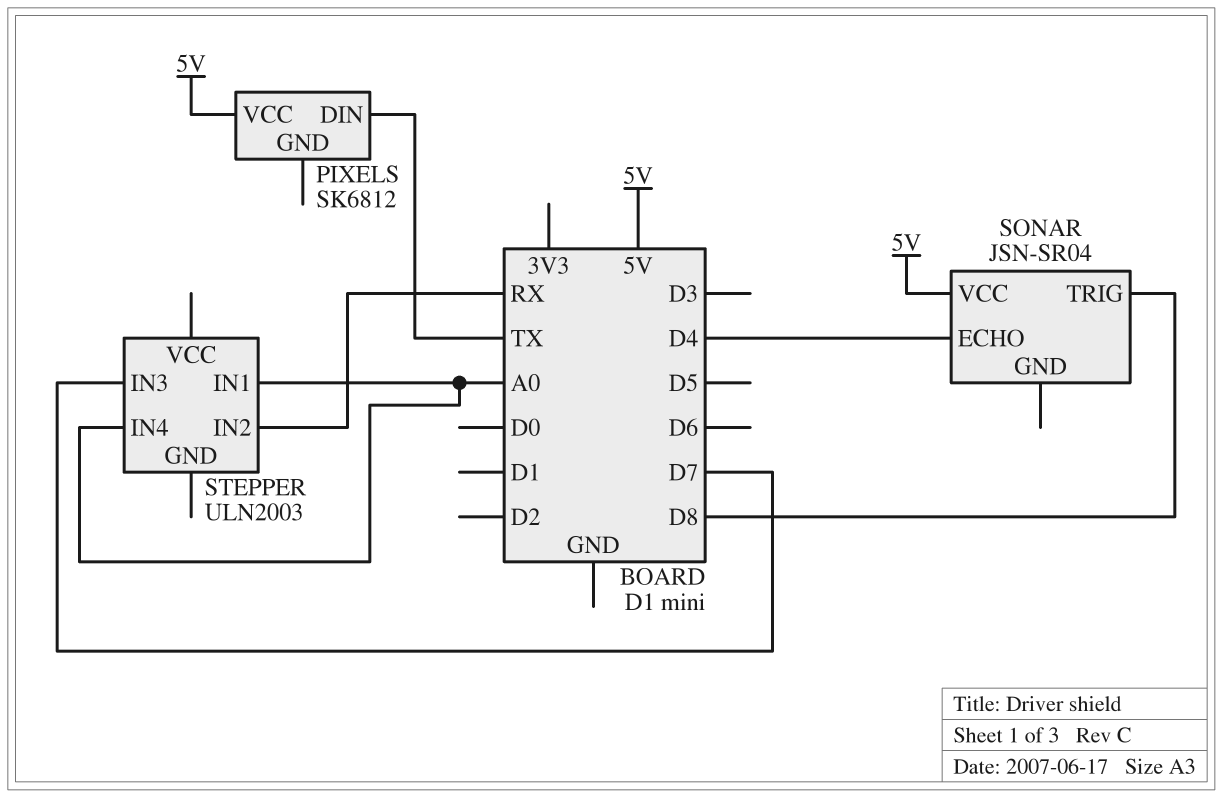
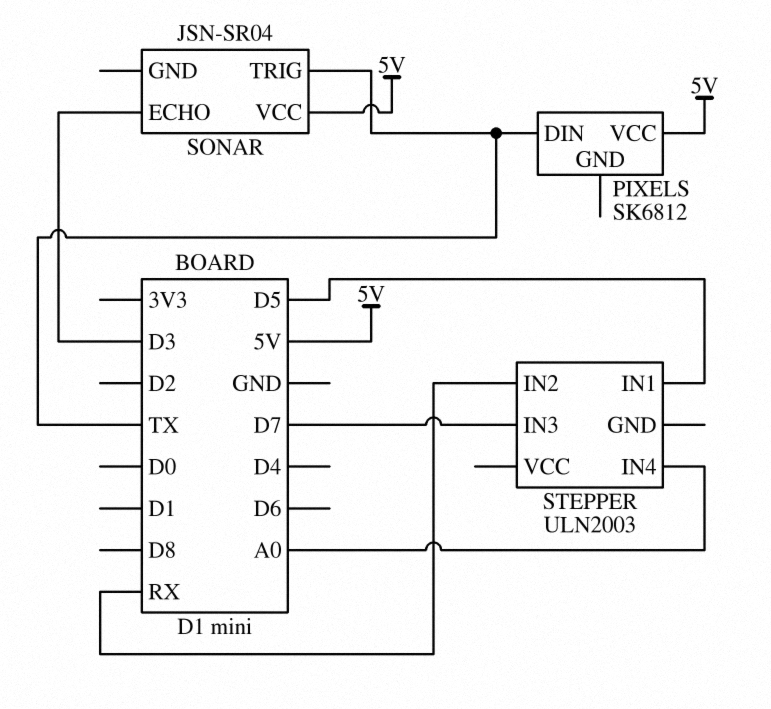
SONAR pin ECHO: D4 -> D3
SONAR pin TRIG: D8 -> TX
STEPPER pin IN1: A0 -> D5

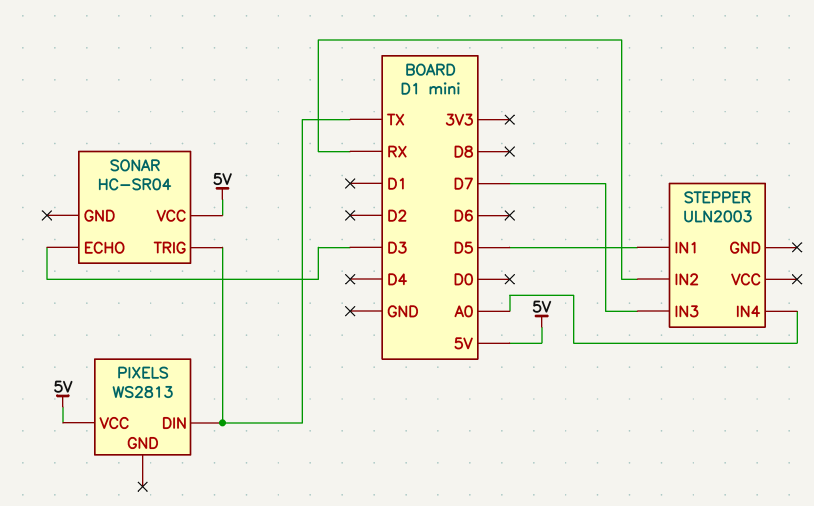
PIXELS: SK6812 -> WS2813
SONAR: JSN-SR04 -> HC-SR04

